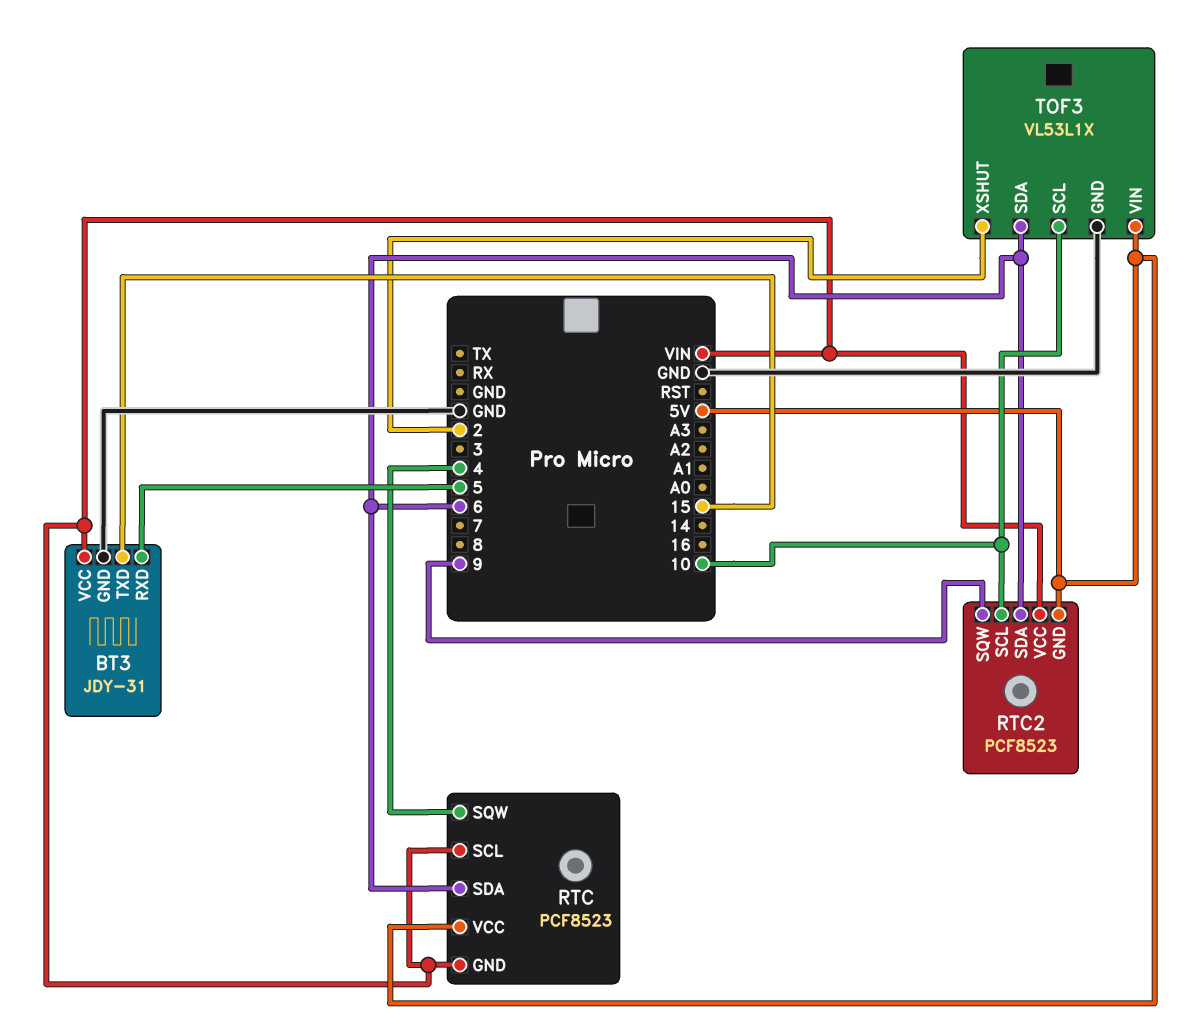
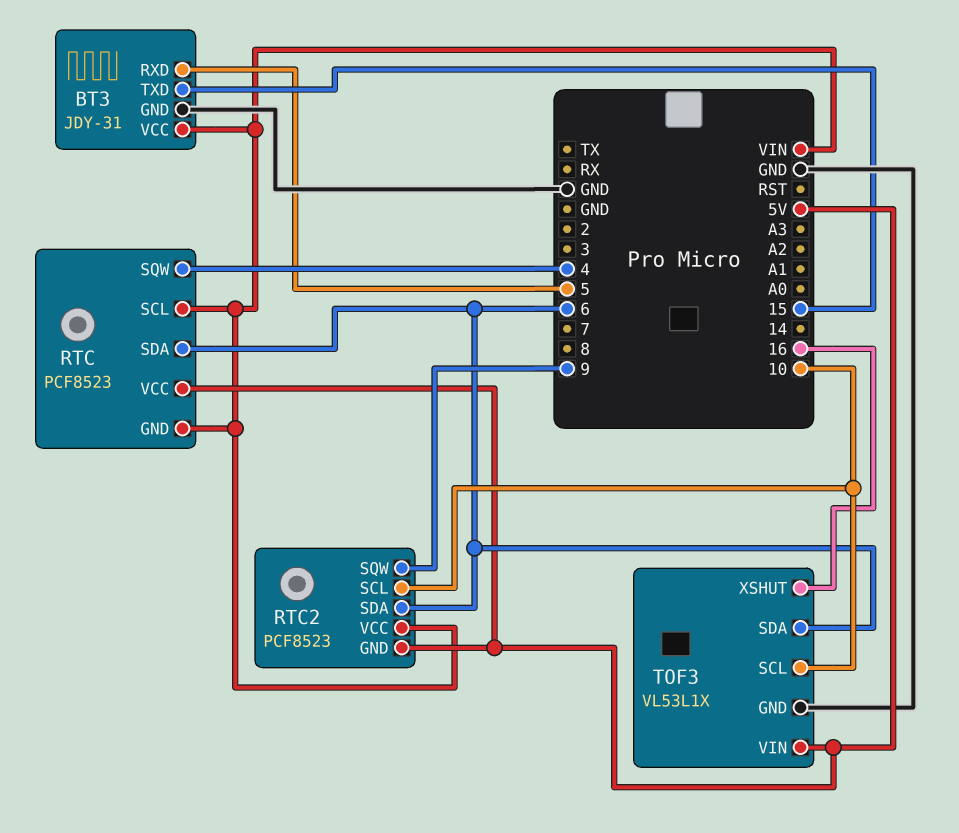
TOF3 pin XSHUT: 2 -> 16

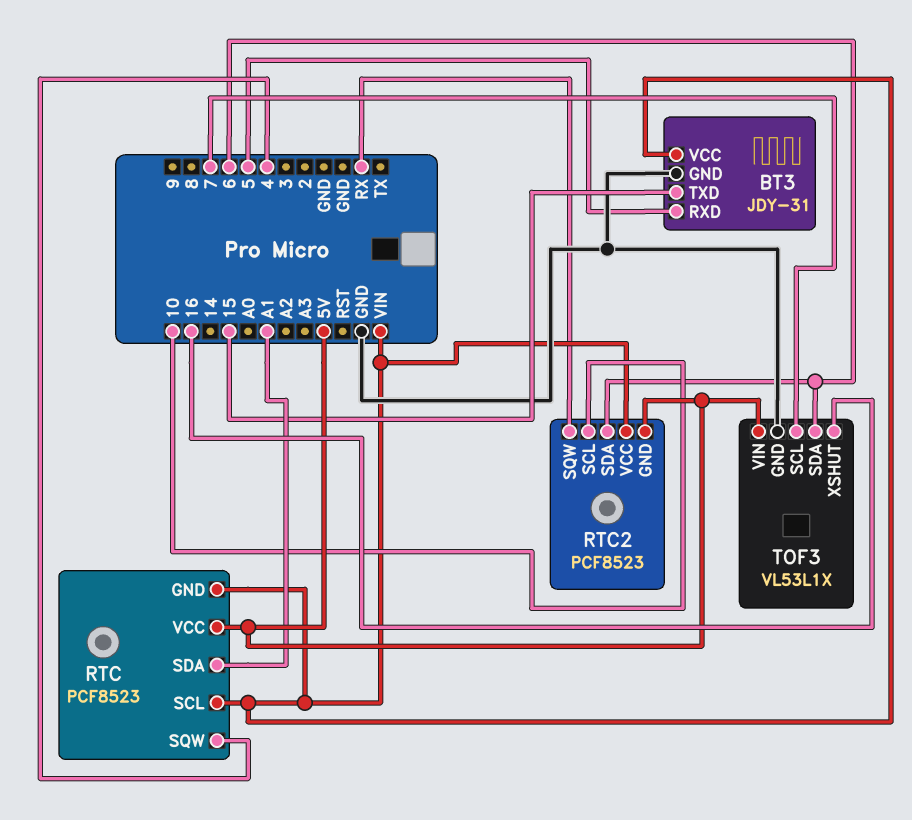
RTC pin SDA: 6 -> A1
RTC2 pin SQW: 9 -> RX
TOF3 pin SCL: 10 -> 7

